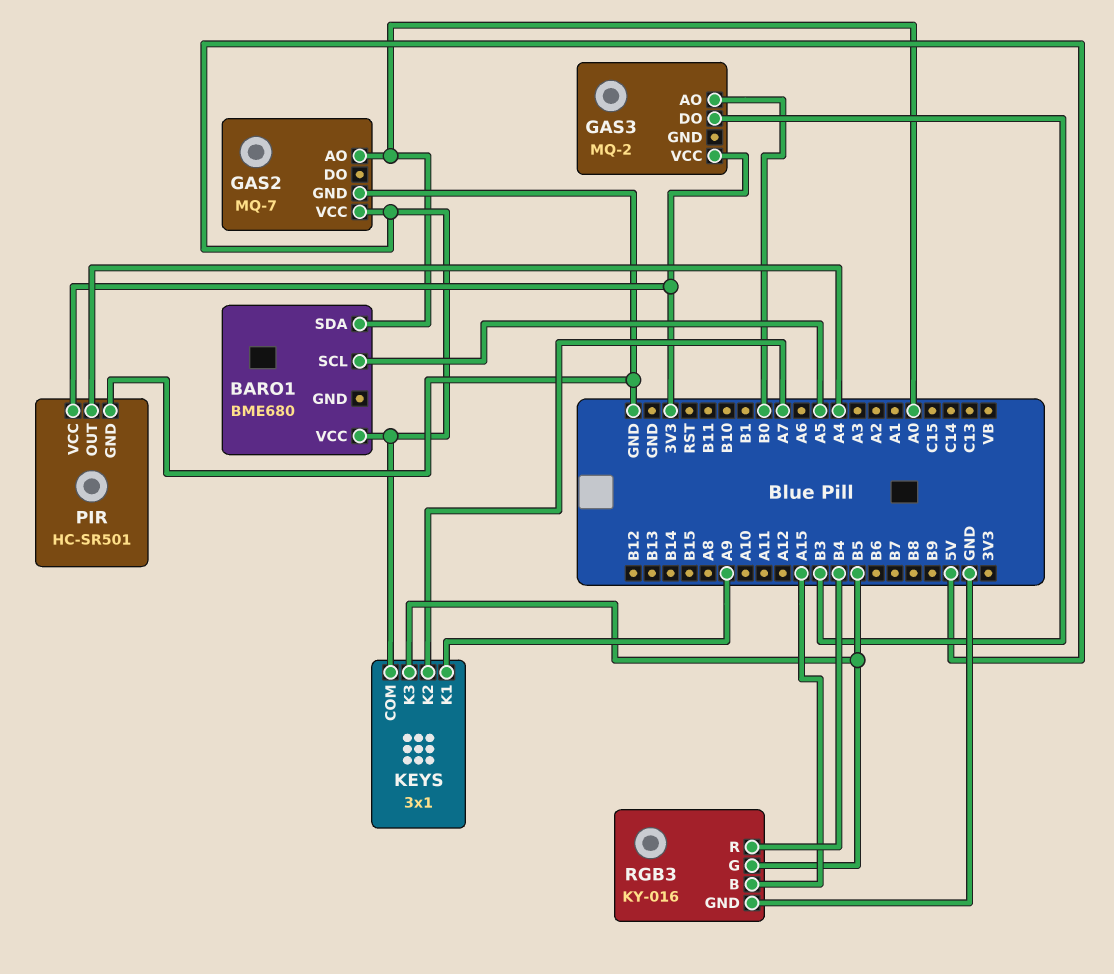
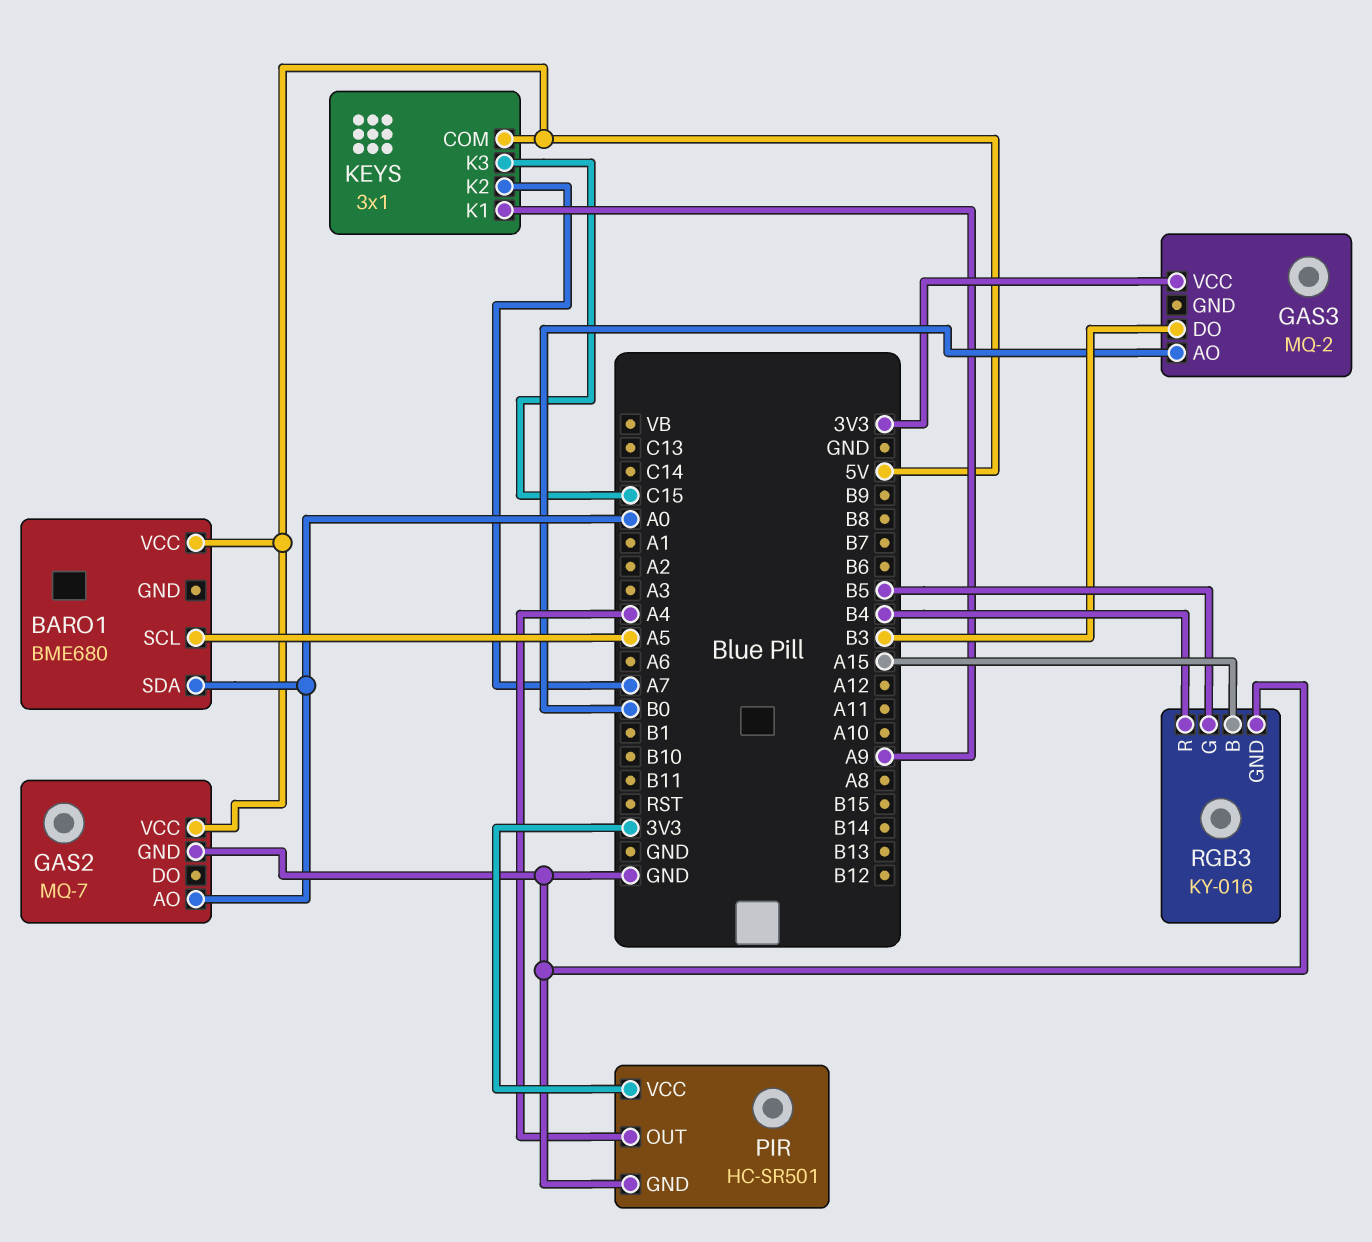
KEYS pin K3: B5 -> C15

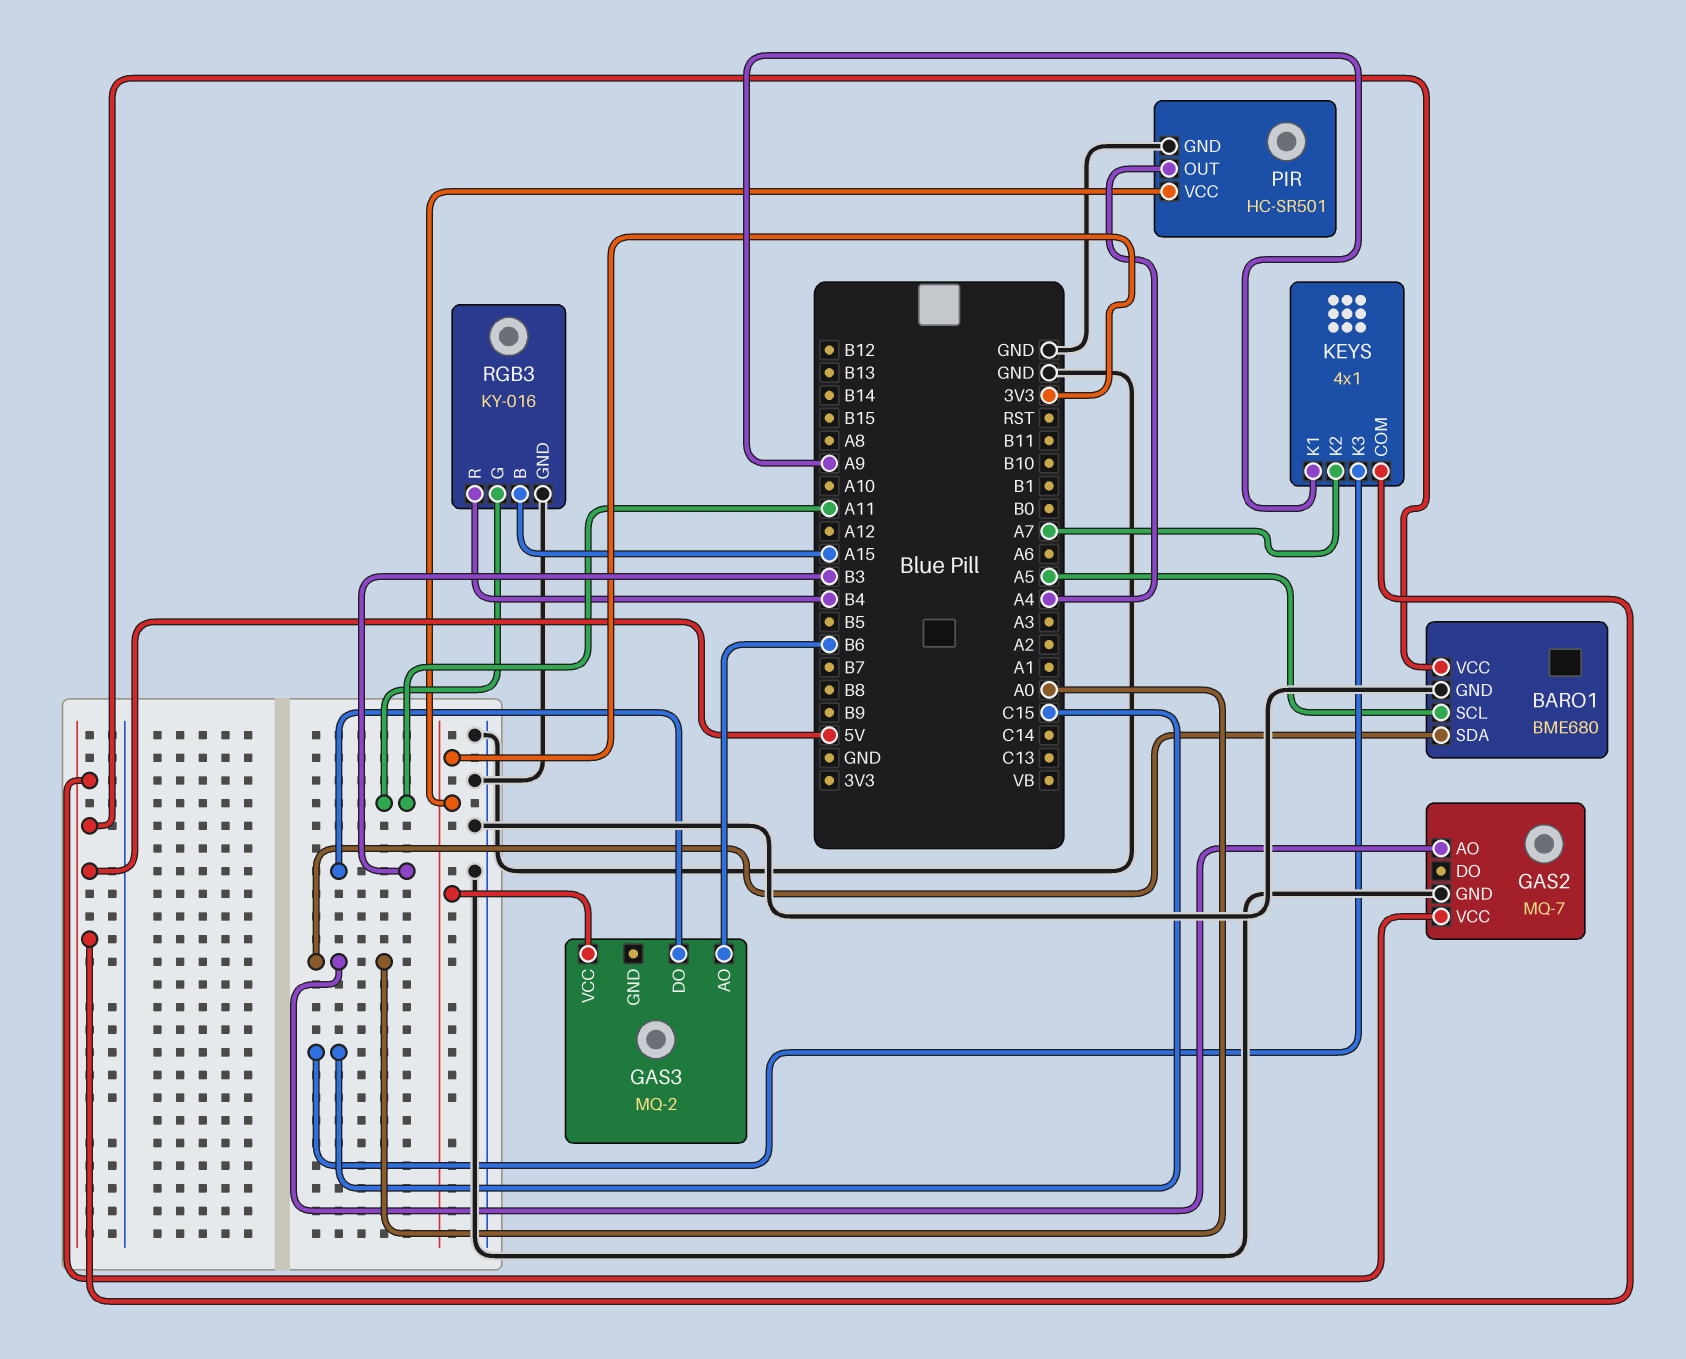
BARO1 pin GND: none -> GND
GAS3 pin AO: B0 -> B6
KEYS: 3x1 -> 4x1
RGB3 pin G: B5 -> A11

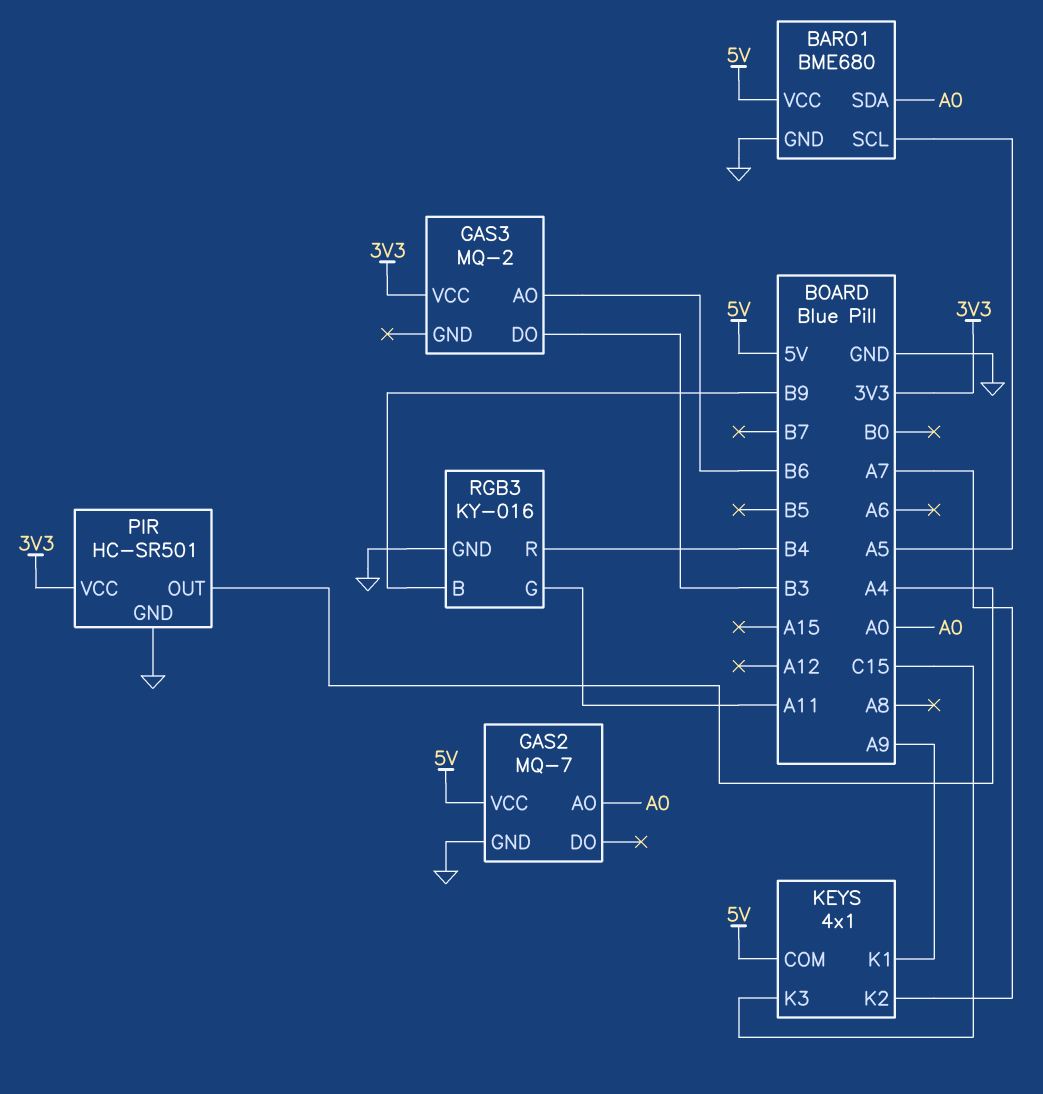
RGB3 pin B: A15 -> B9

